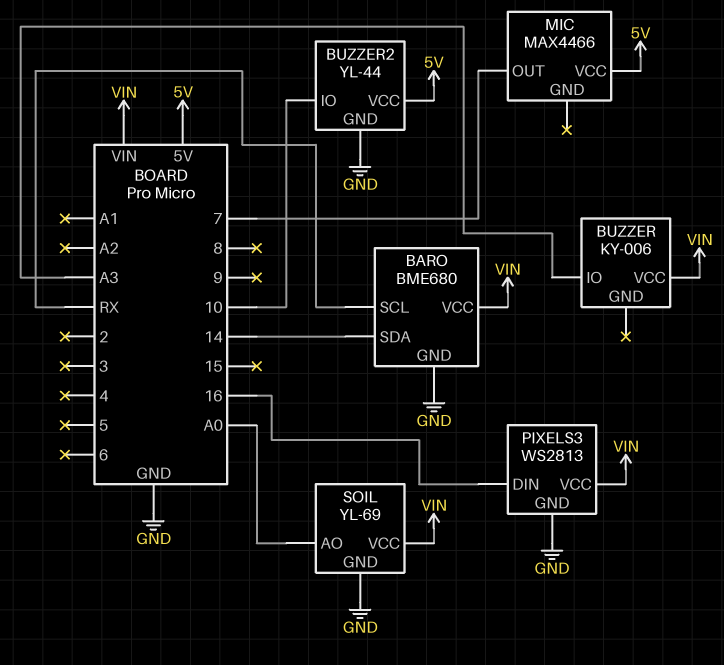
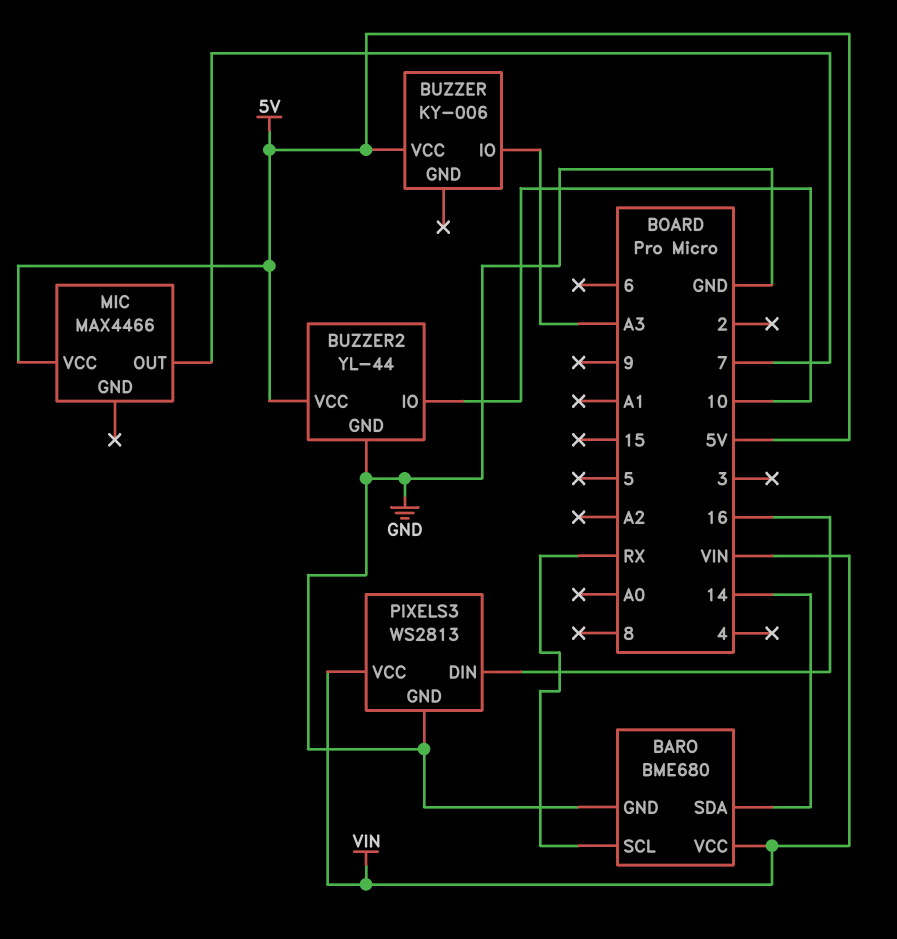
BUZZER pin VCC: VIN -> 5V
SOIL: YL-69 -> none
SOIL pin AO: A0 -> none
SOIL pin GND: GND -> none
SOIL pin VCC: VIN -> none

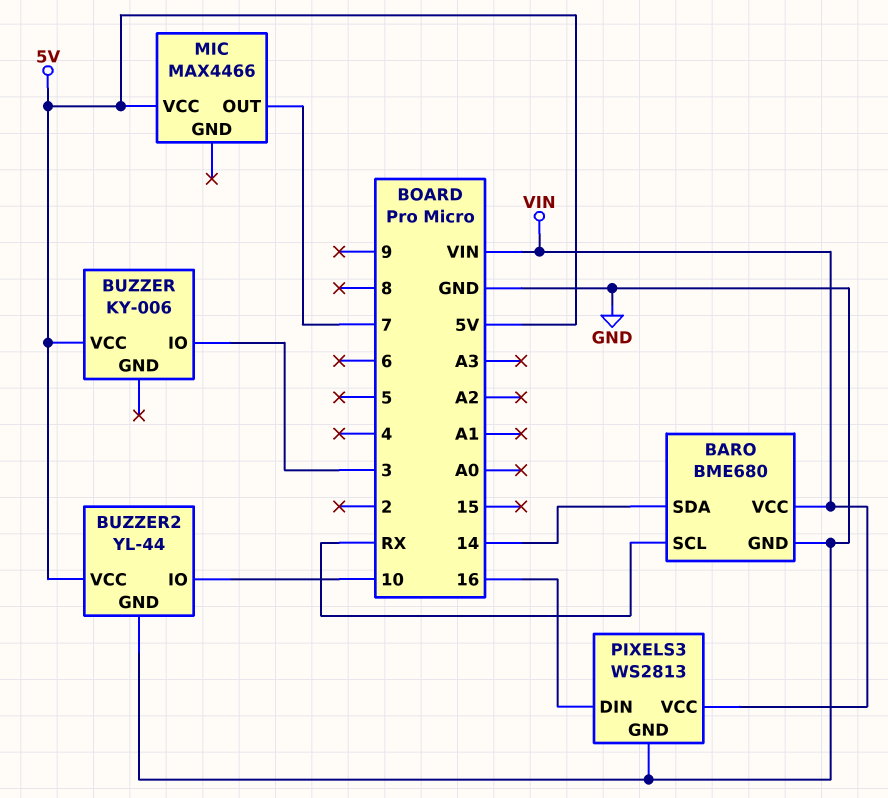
BUZZER pin IO: A3 -> 3

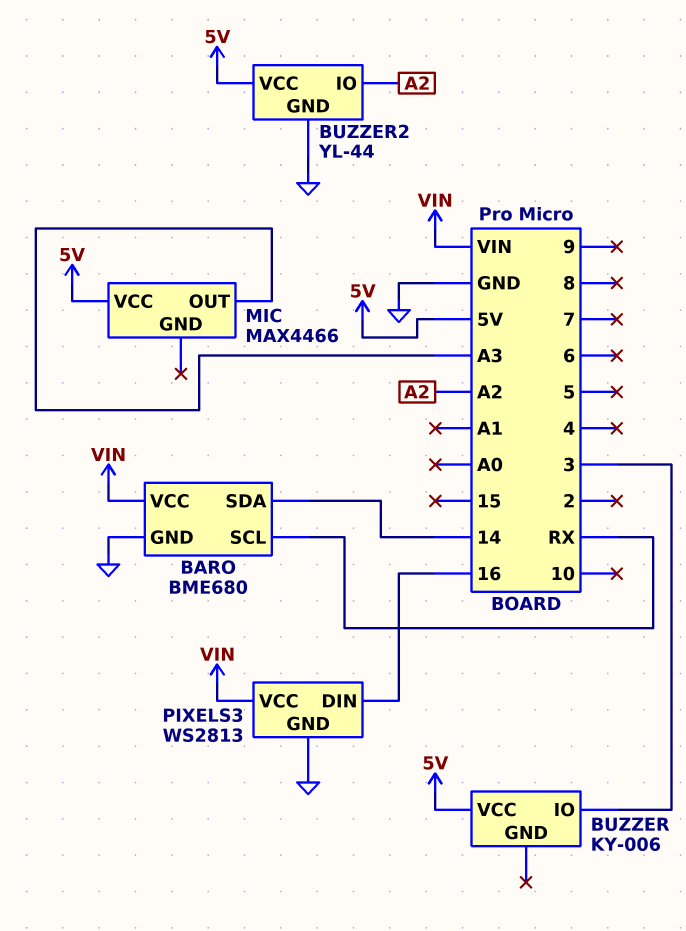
BUZZER2 pin IO: 10 -> A2
MIC pin OUT: 7 -> A3

